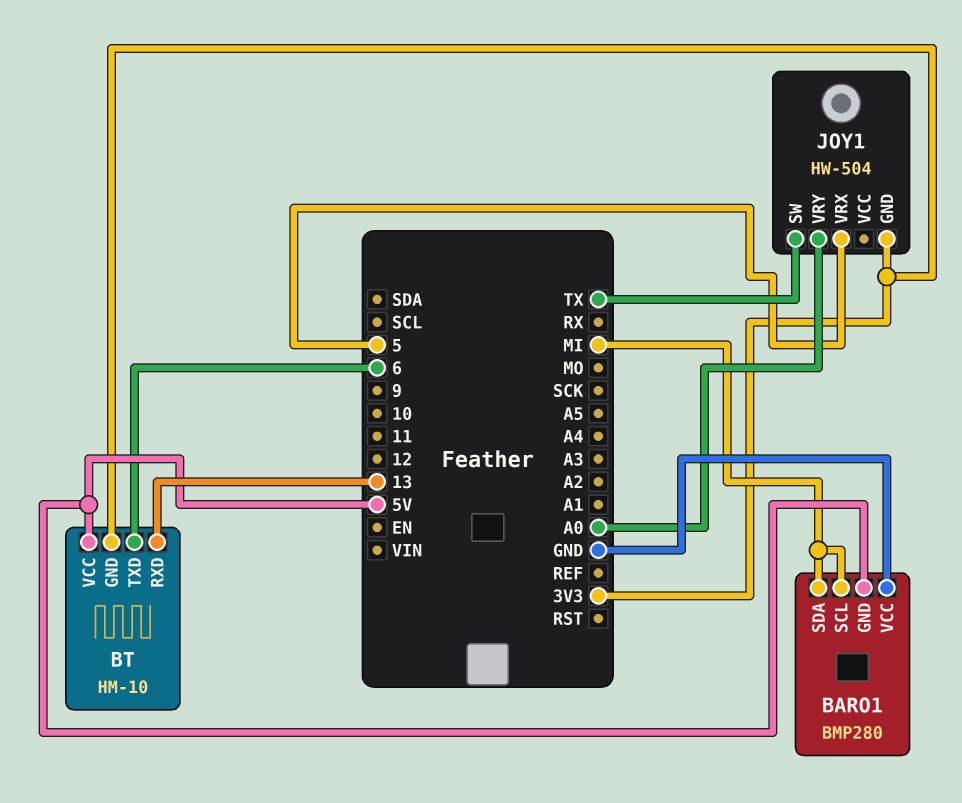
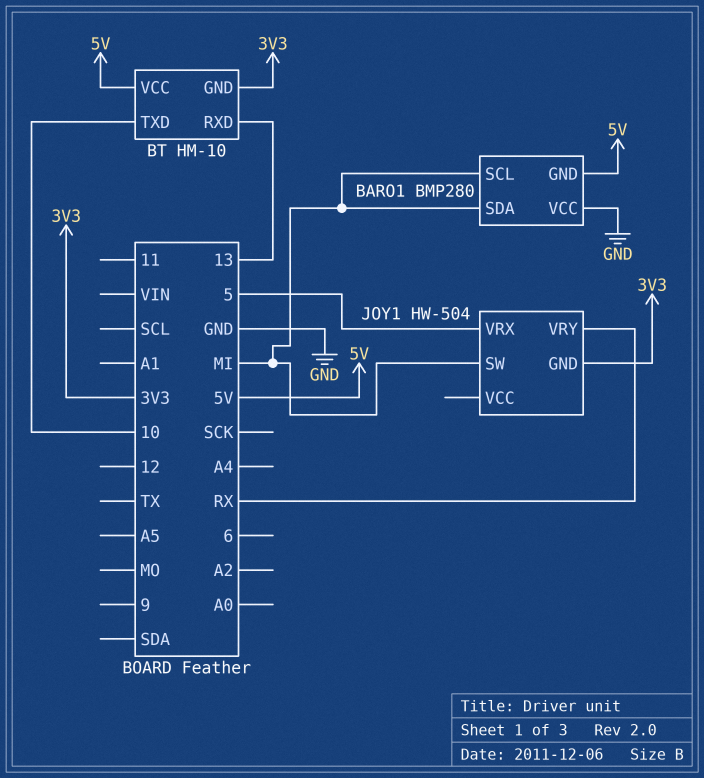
BT pin TXD: 6 -> 10
JOY1 pin SW: TX -> MI
JOY1 pin VRY: A0 -> RX

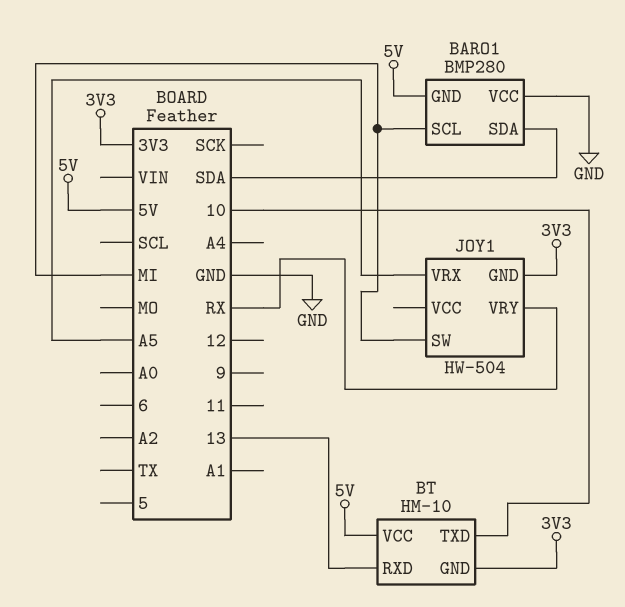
BARO1 pin SDA: MI -> SDA
JOY1 pin VRX: 5 -> A5

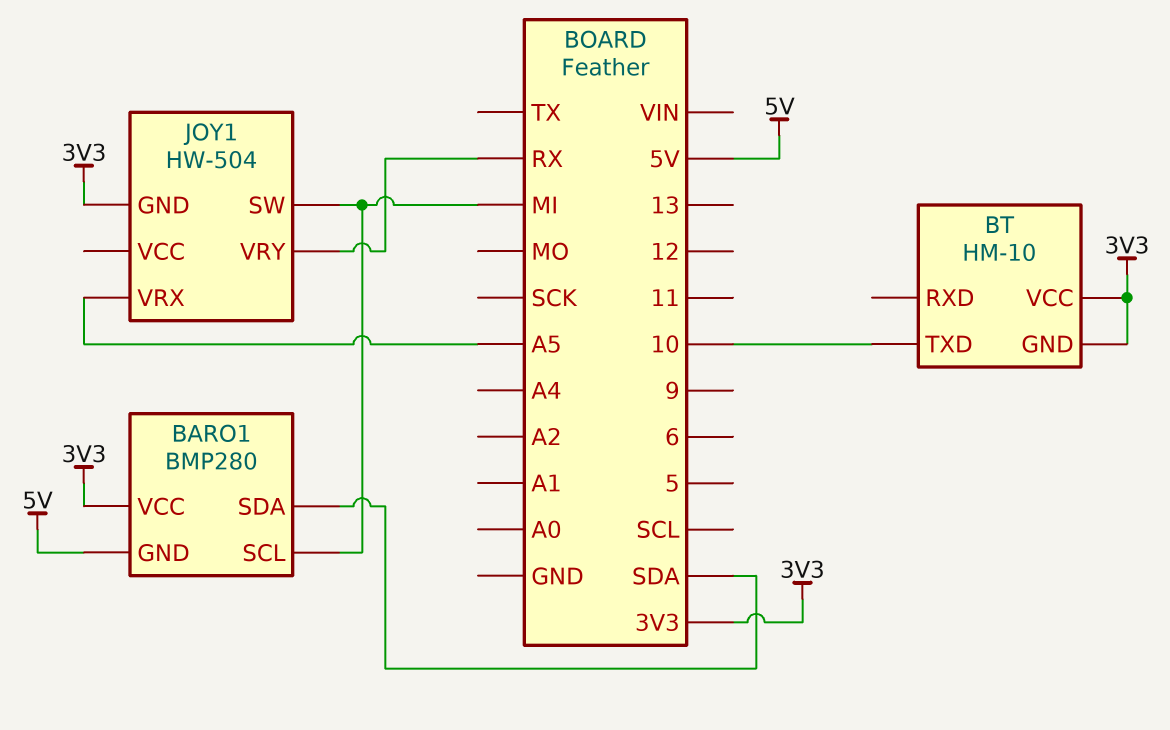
BARO1 pin VCC: GND -> 3V3
BT pin RXD: 13 -> none
BT pin VCC: 5V -> 3V3

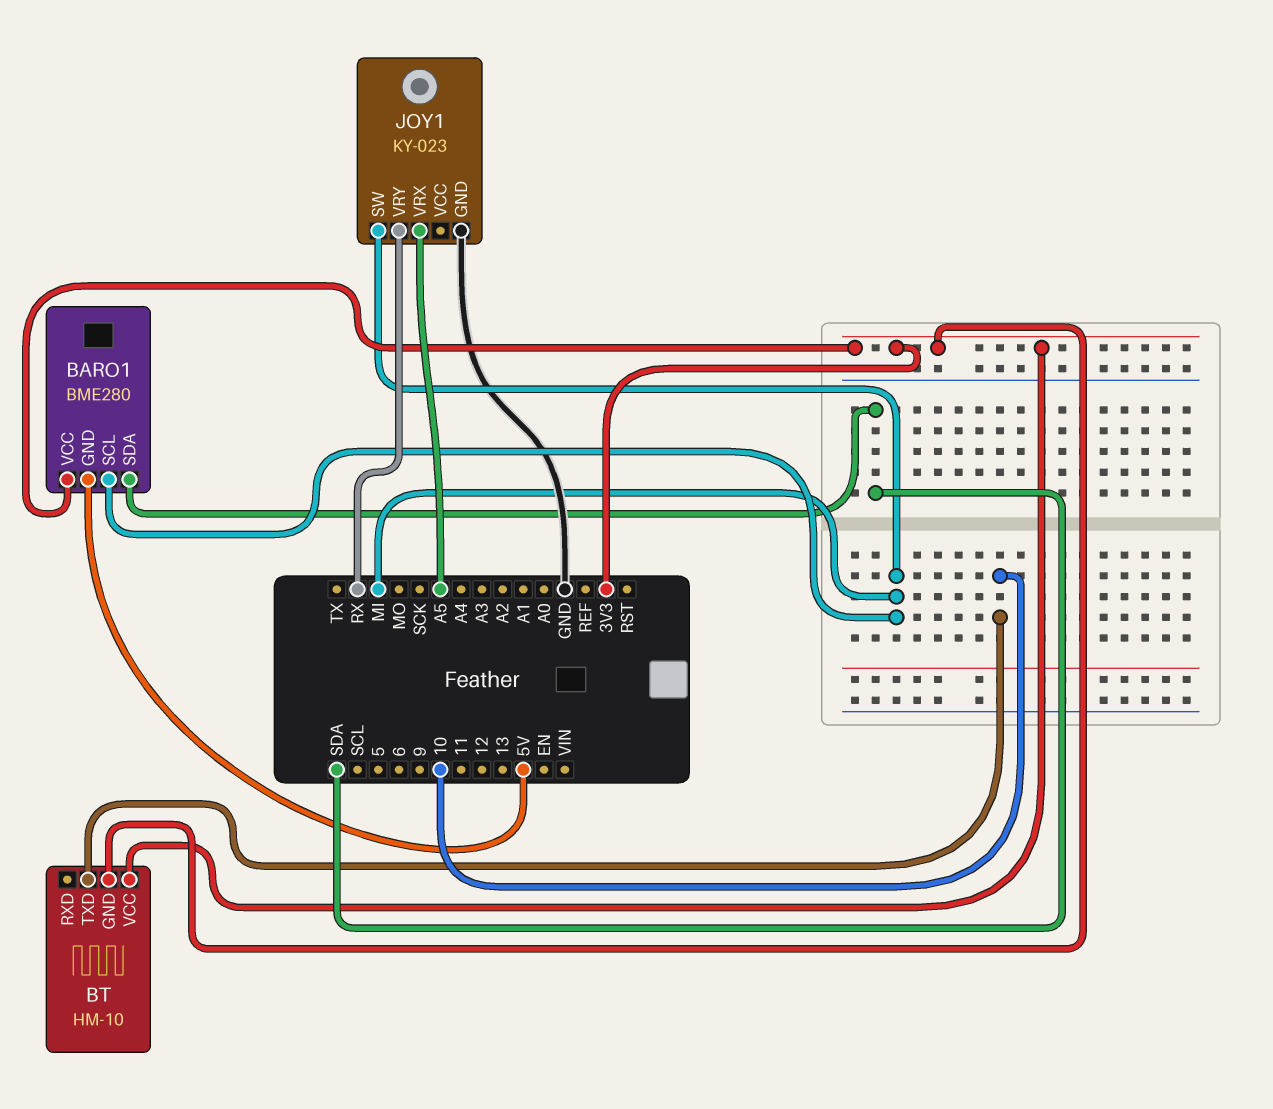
BARO1: BMP280 -> BME280
JOY1: HW-504 -> KY-023
JOY1 pin GND: 3V3 -> GND

